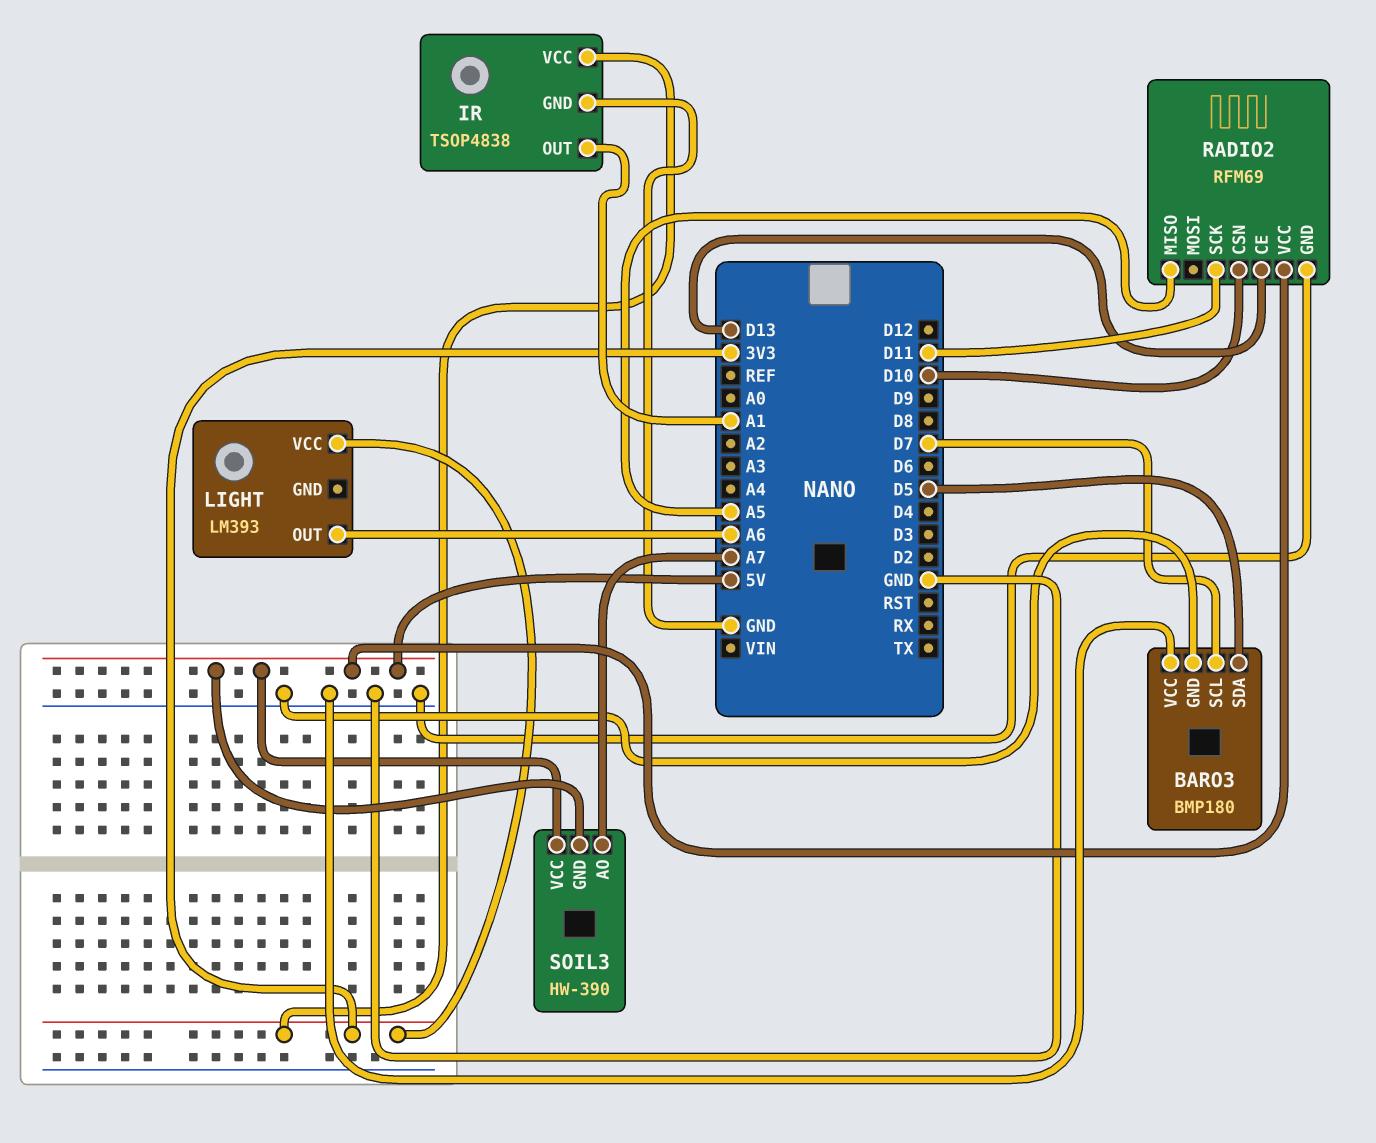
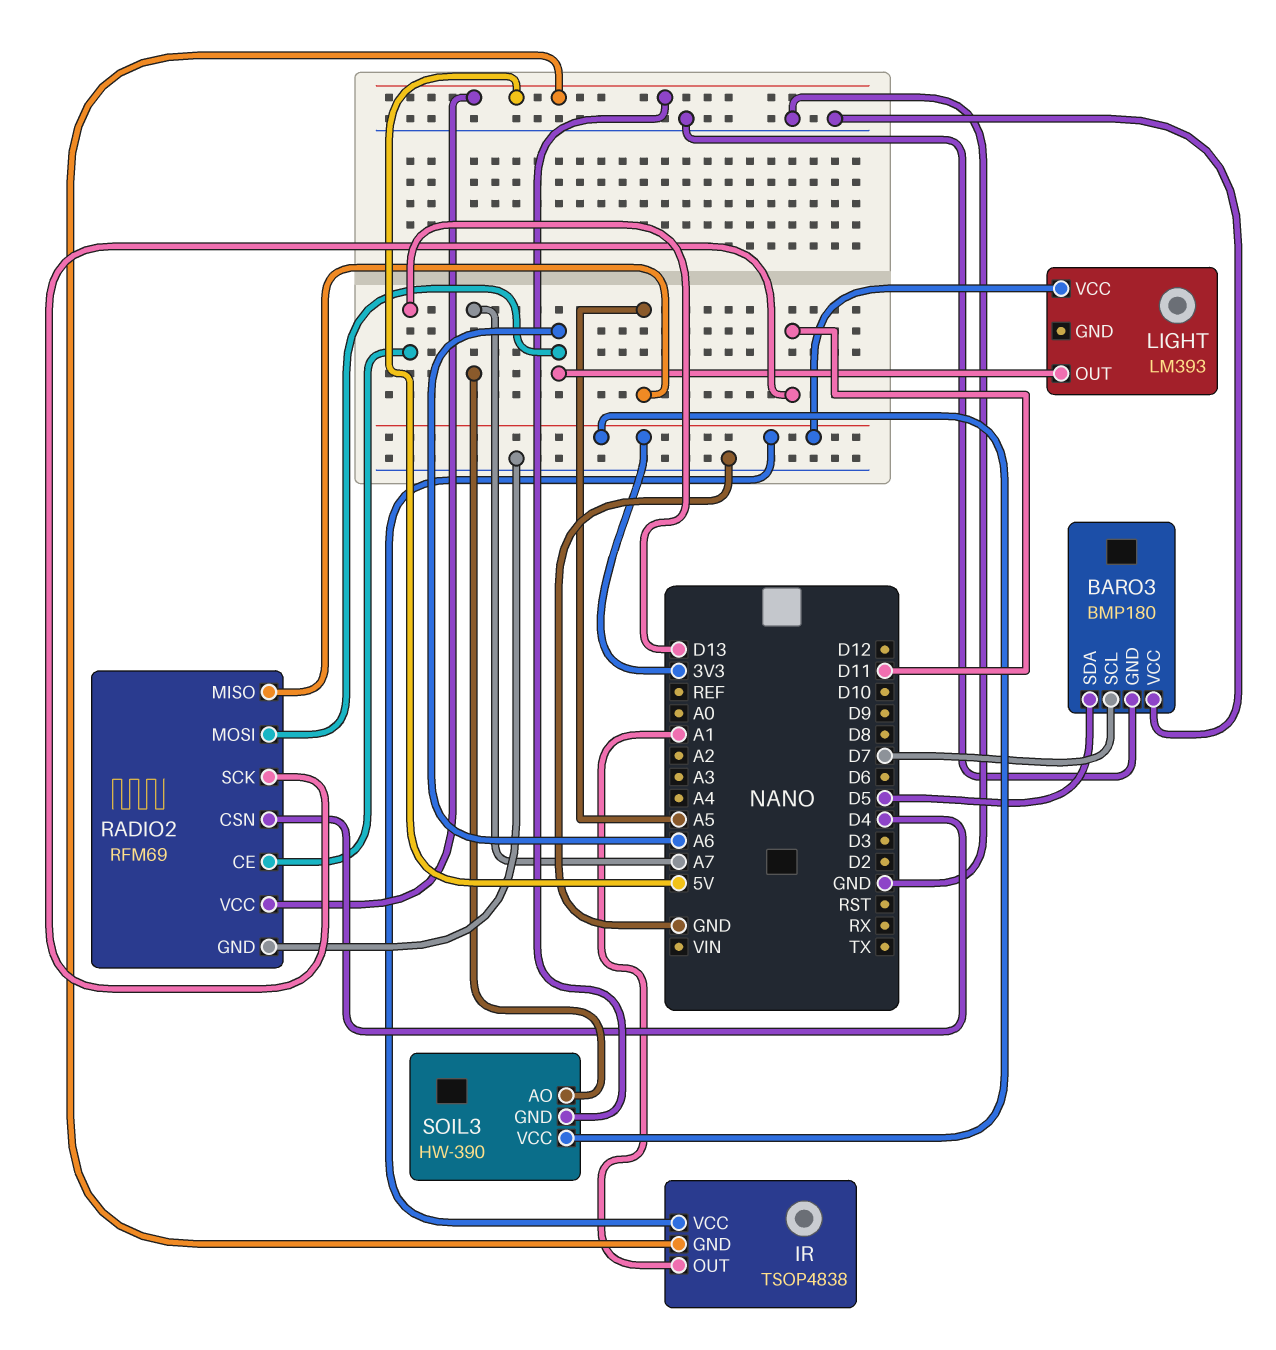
IR pin GND: GND -> 5V
RADIO2 pin CSN: D10 -> D4
RADIO2 pin MOSI: none -> A6
SOIL3 pin VCC: 5V -> 3V3

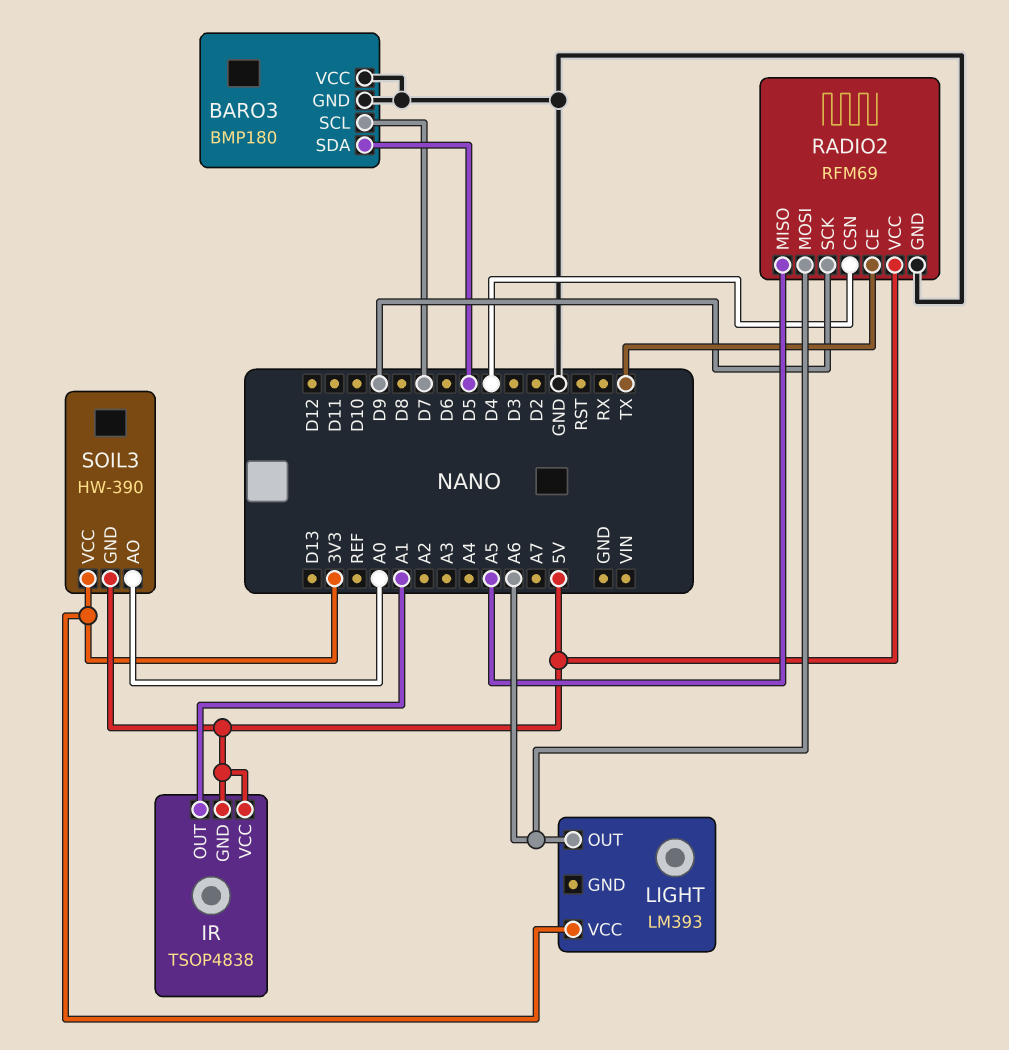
IR pin VCC: 3V3 -> 5V
RADIO2 pin CE: D13 -> TX
RADIO2 pin SCK: D11 -> D9
SOIL3 pin AO: A7 -> A0

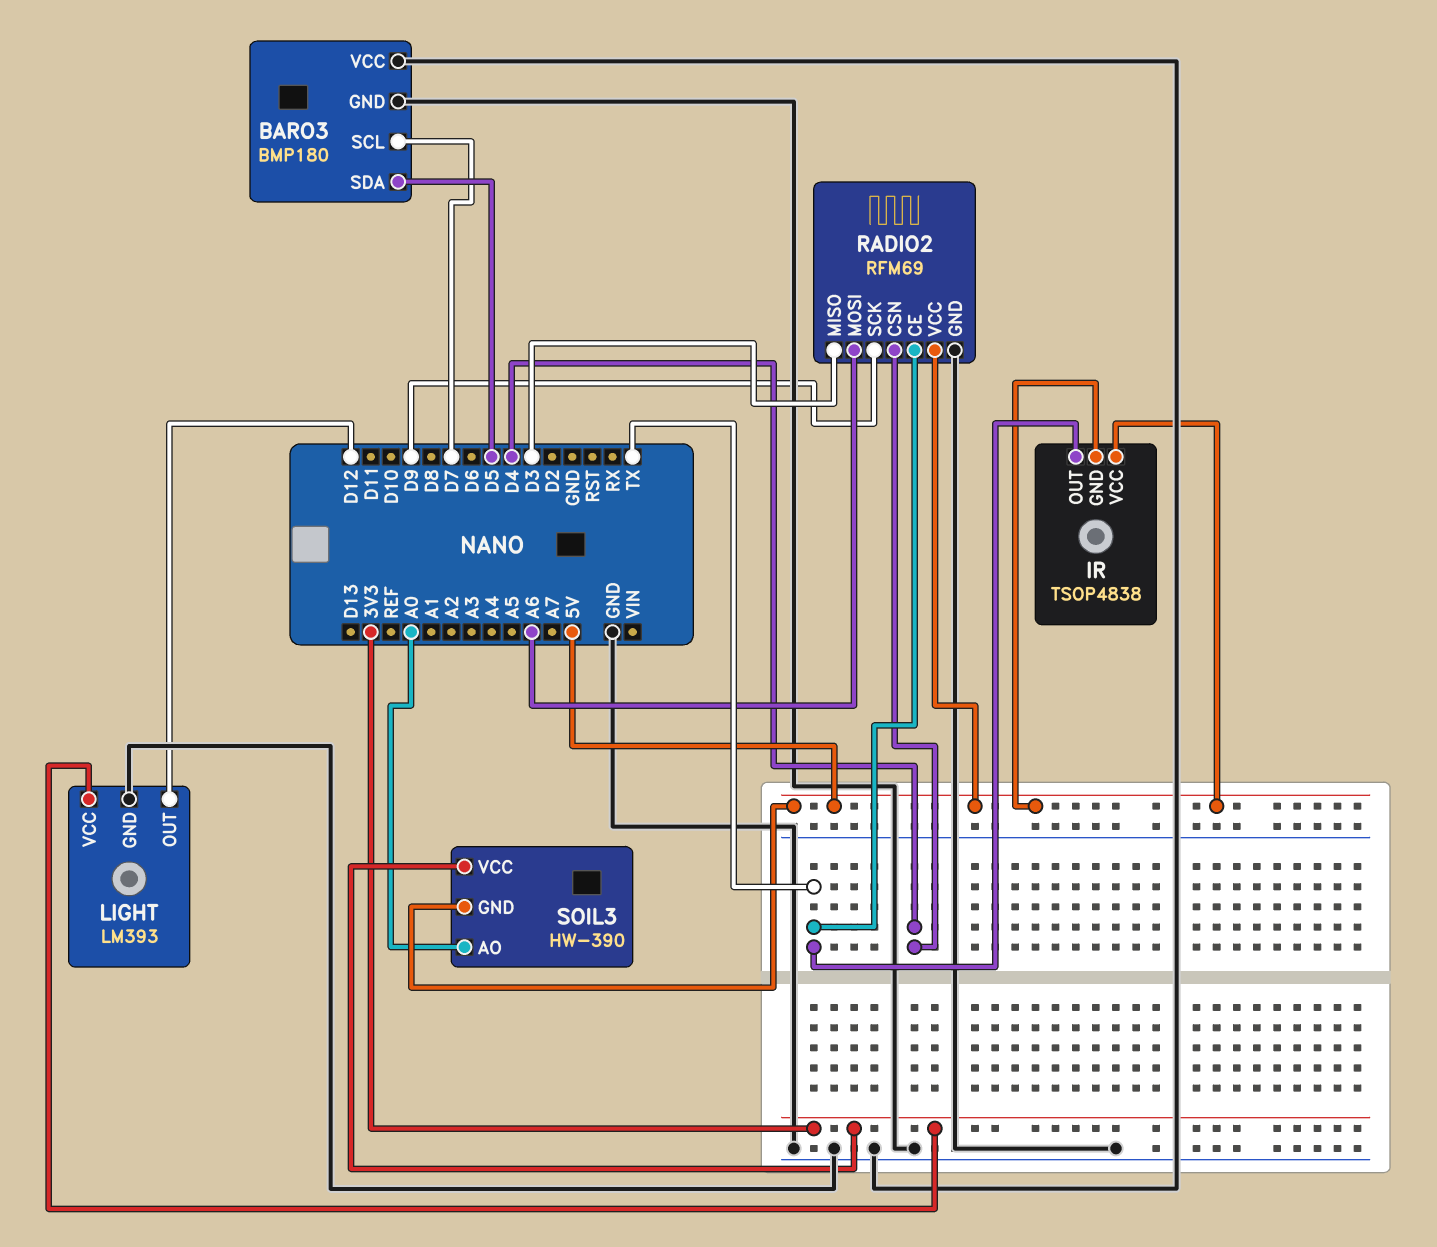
IR pin OUT: A1 -> TX
LIGHT pin GND: none -> GND
LIGHT pin OUT: A6 -> D12
RADIO2 pin MISO: A5 -> D3

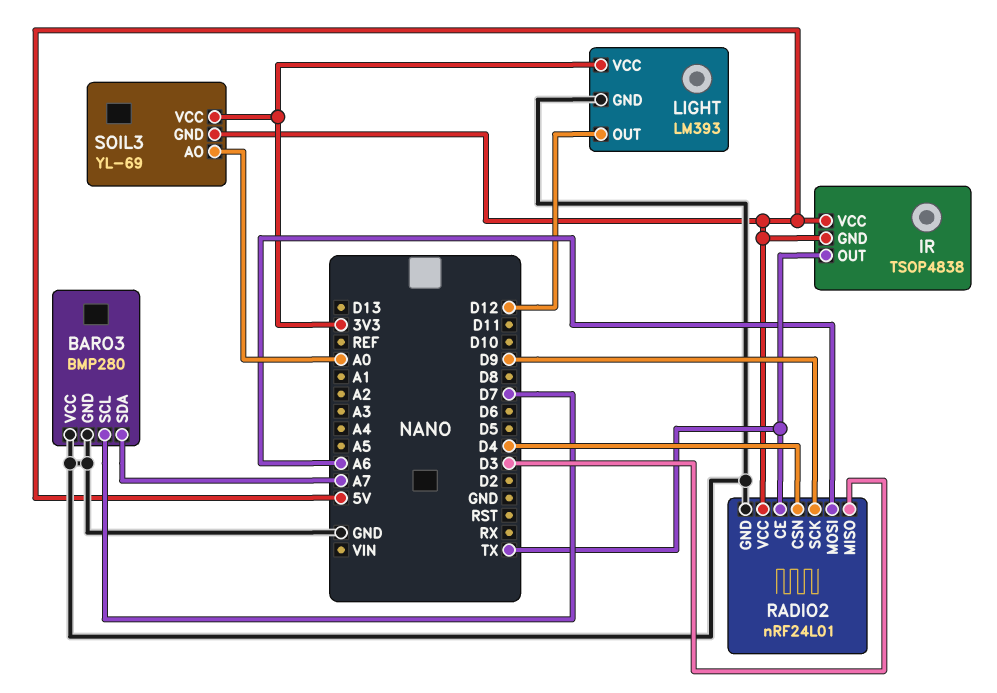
BARO3: BMP180 -> BMP280
BARO3 pin SDA: D5 -> A7
RADIO2: RFM69 -> nRF24L01
SOIL3: HW-390 -> YL-69

